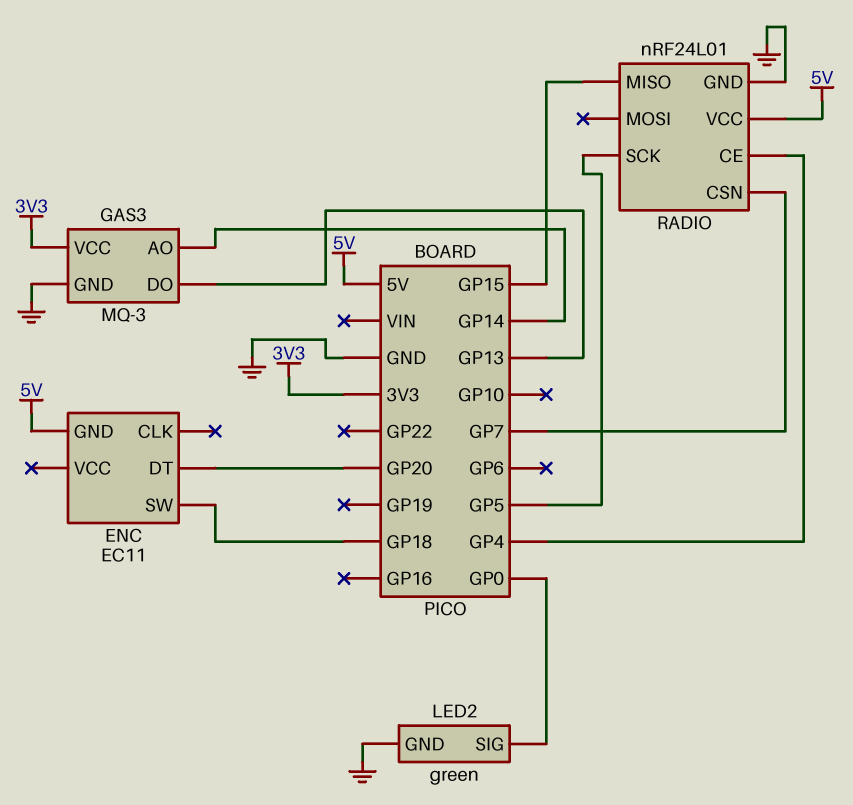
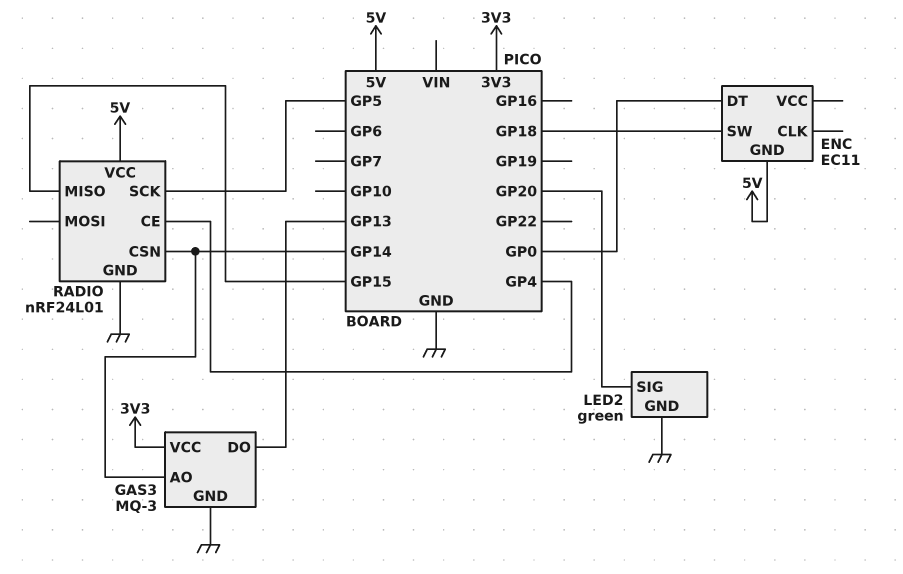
ENC pin DT: GP20 -> GP0
LED2 pin SIG: GP0 -> GP20
RADIO pin CSN: GP7 -> GP14

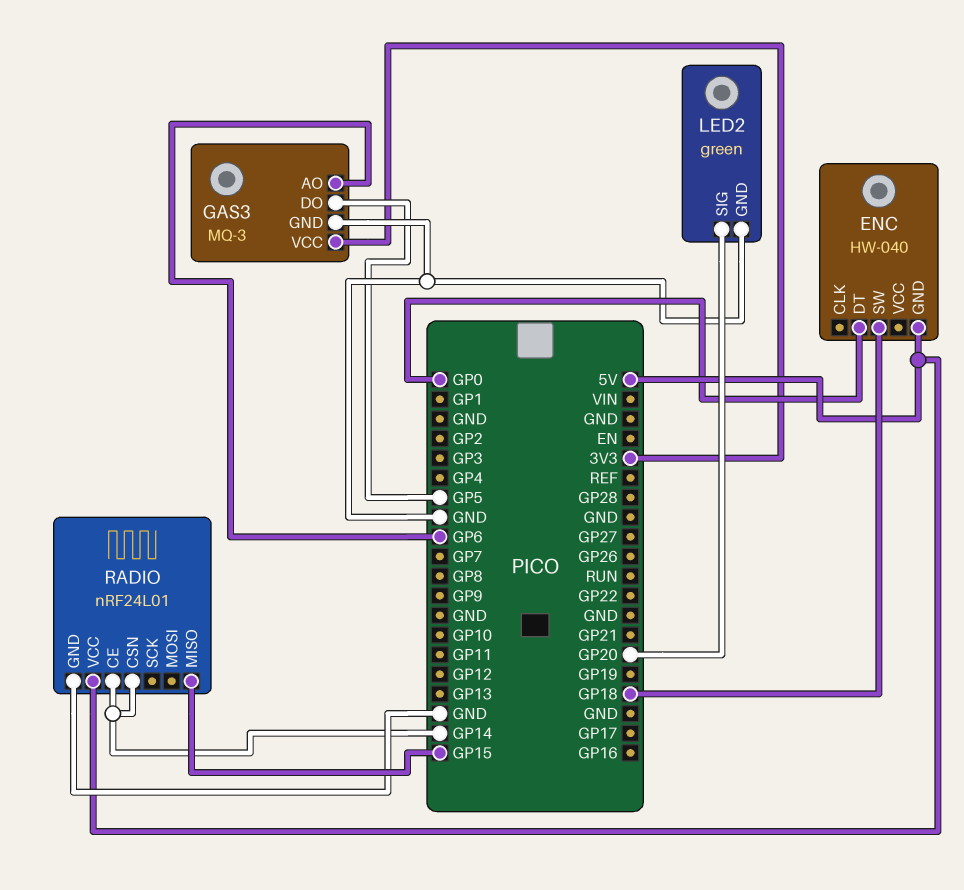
ENC: EC11 -> HW-040
GAS3 pin AO: GP14 -> GP6
GAS3 pin DO: GP13 -> GP5
RADIO pin CE: GP4 -> GP14
RADIO pin SCK: GP5 -> none

